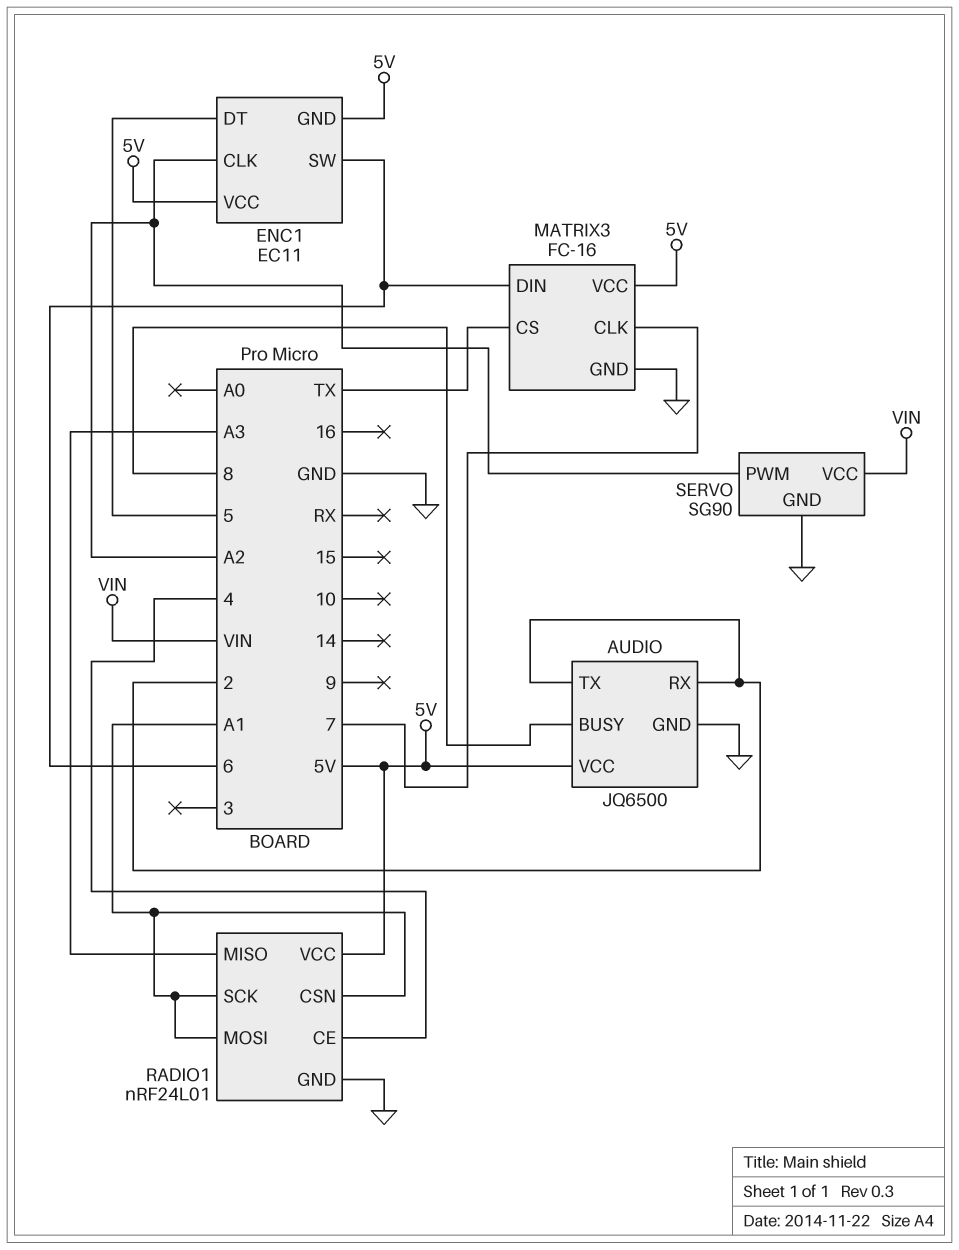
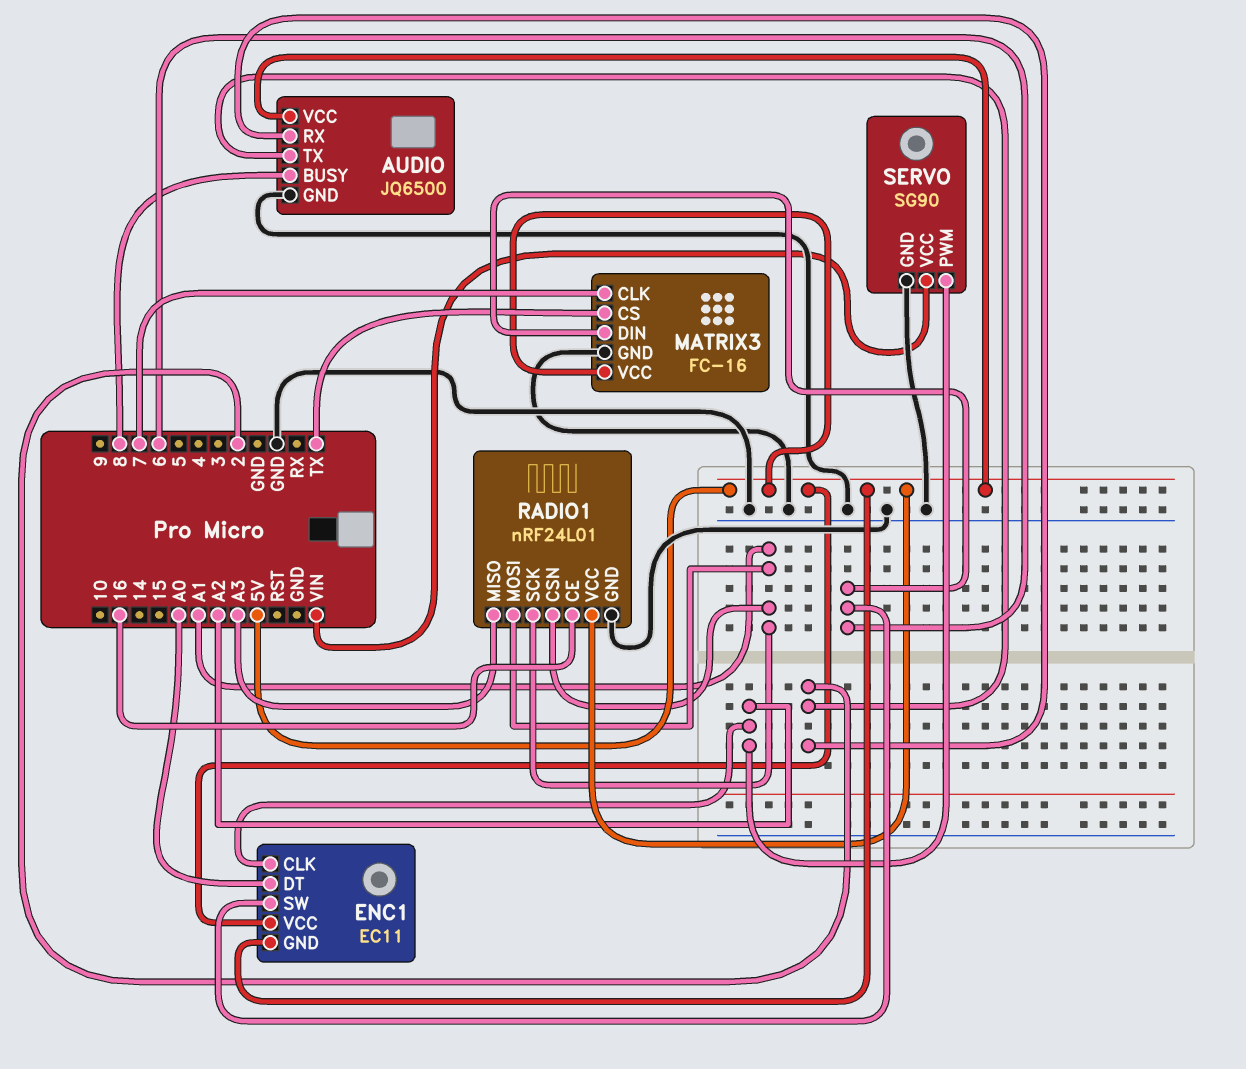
ENC1 pin DT: 5 -> A0
RADIO1 pin CE: 4 -> 16

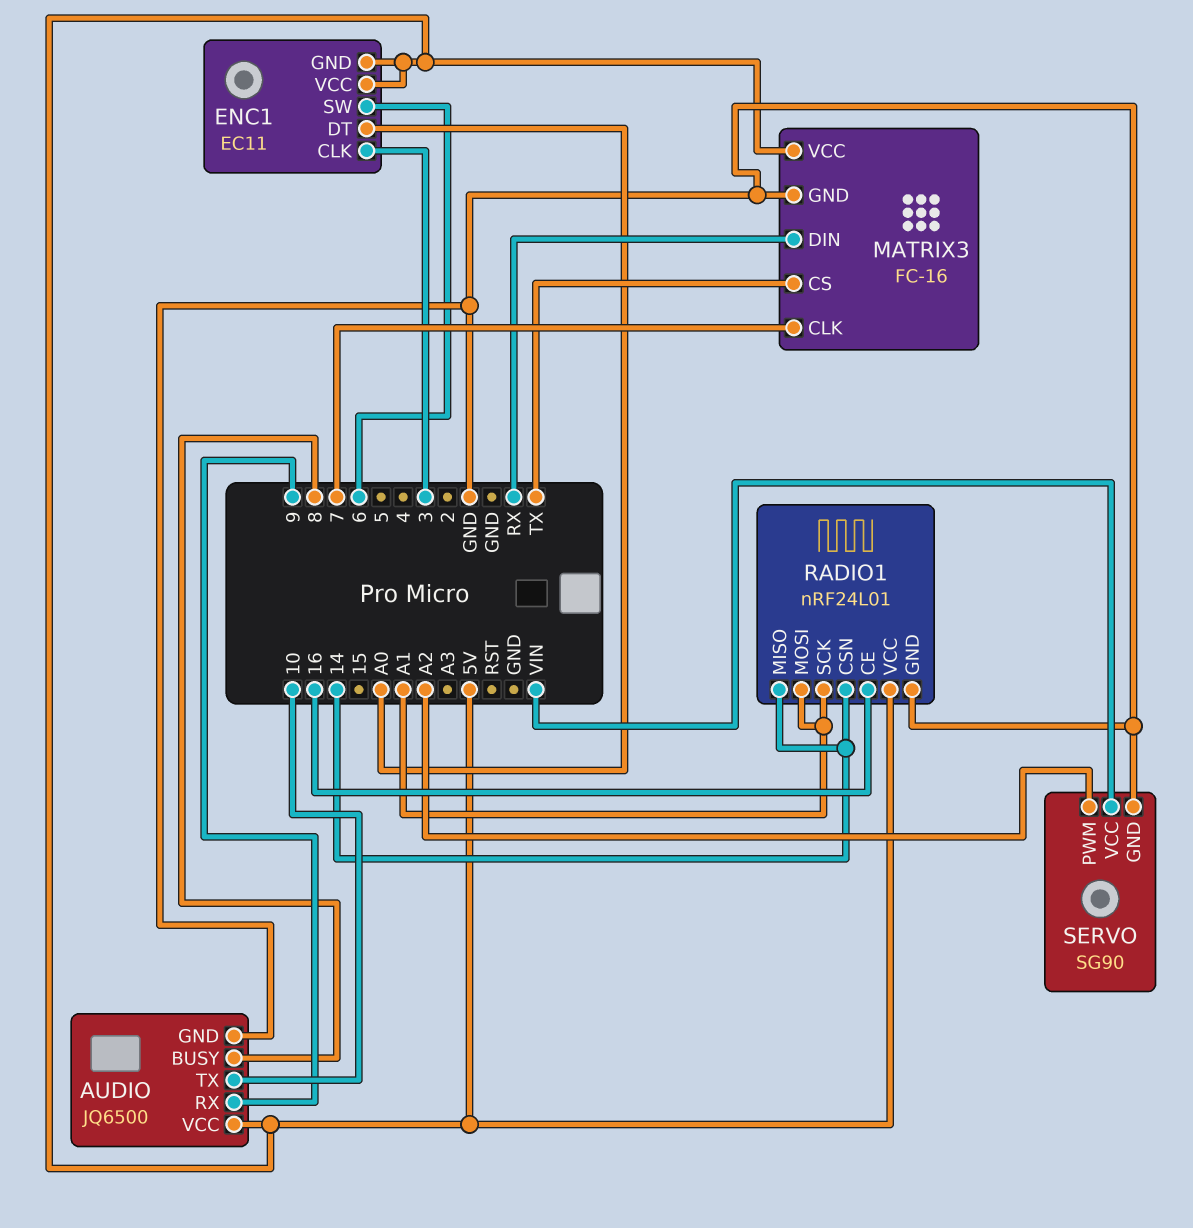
AUDIO pin RX: 2 -> 9
AUDIO pin TX: 2 -> 10
ENC1 pin CLK: A2 -> 3
MATRIX3 pin DIN: 6 -> RX
RADIO1 pin CSN: A1 -> 14
RADIO1 pin MISO: A3 -> 14

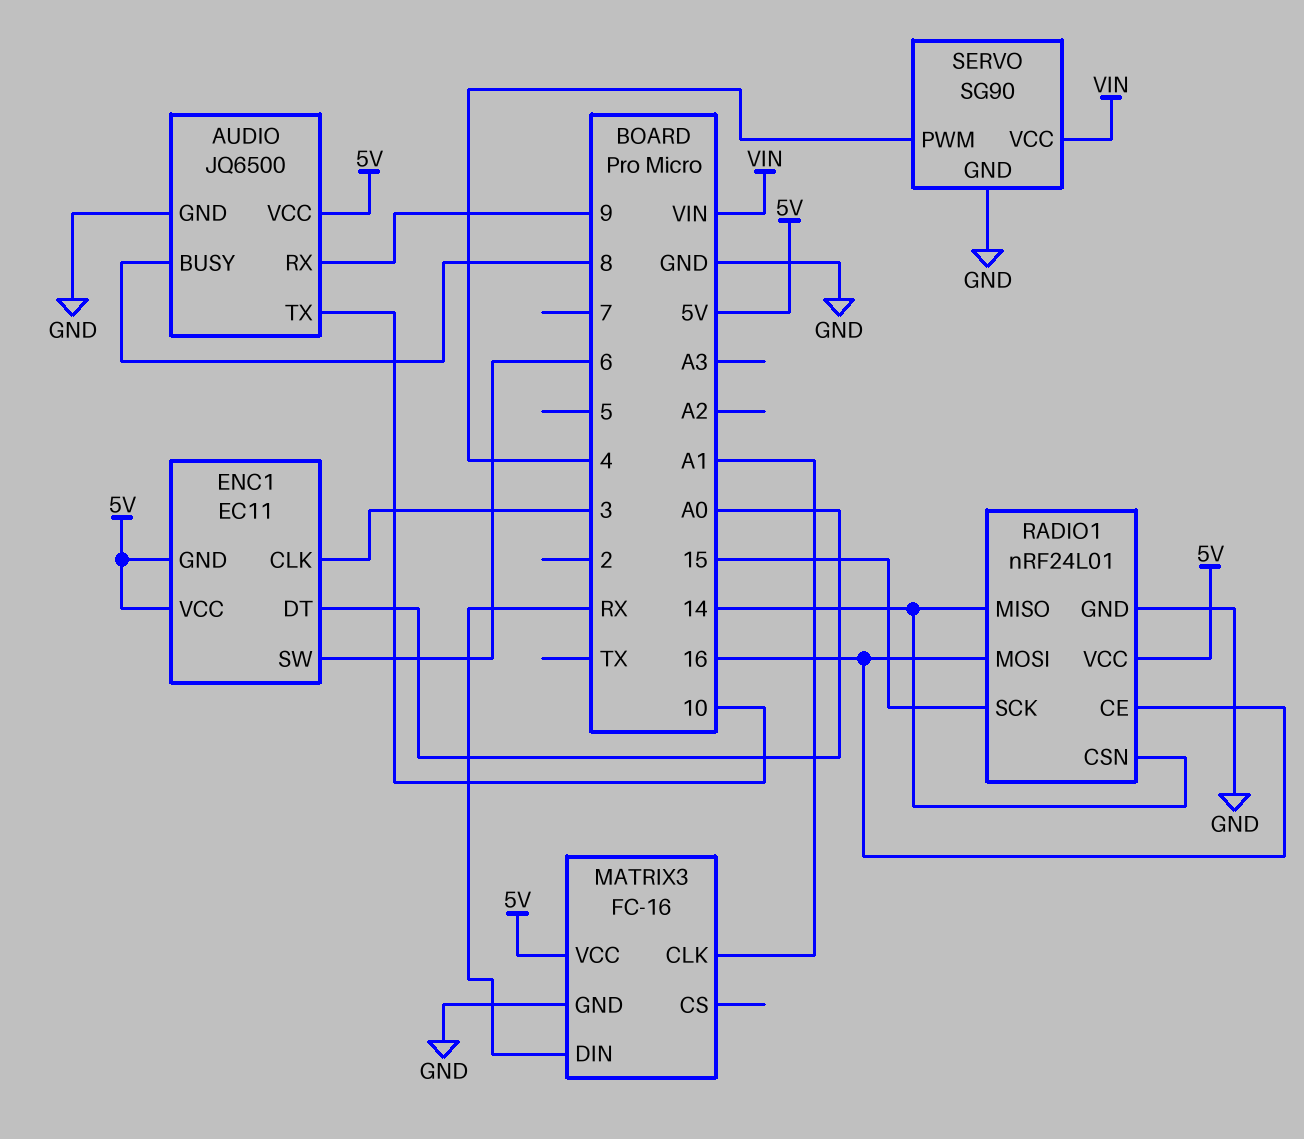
MATRIX3 pin CLK: 7 -> A1
MATRIX3 pin CS: TX -> none
RADIO1 pin MOSI: A1 -> 16
RADIO1 pin SCK: A1 -> 15
SERVO pin PWM: A2 -> 4

